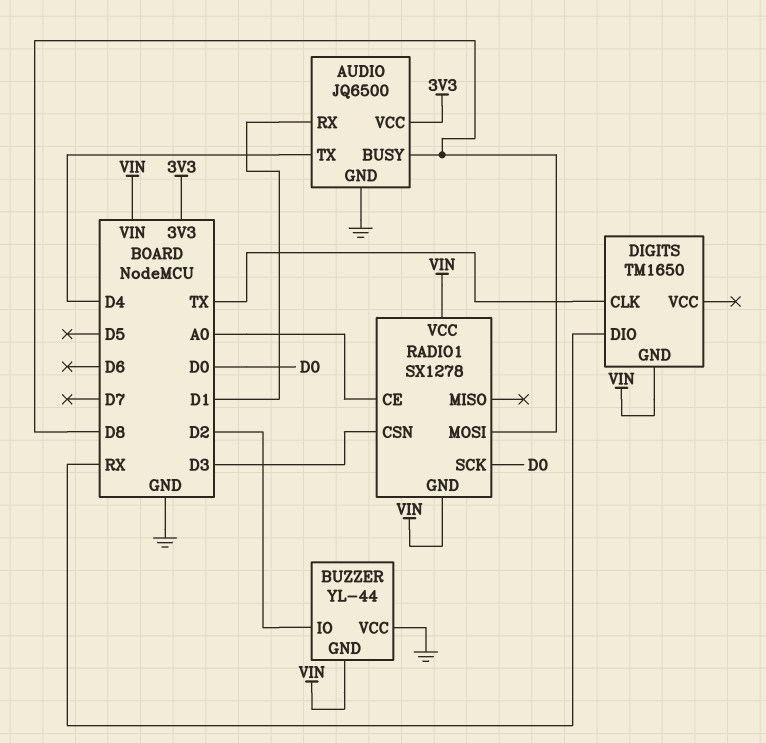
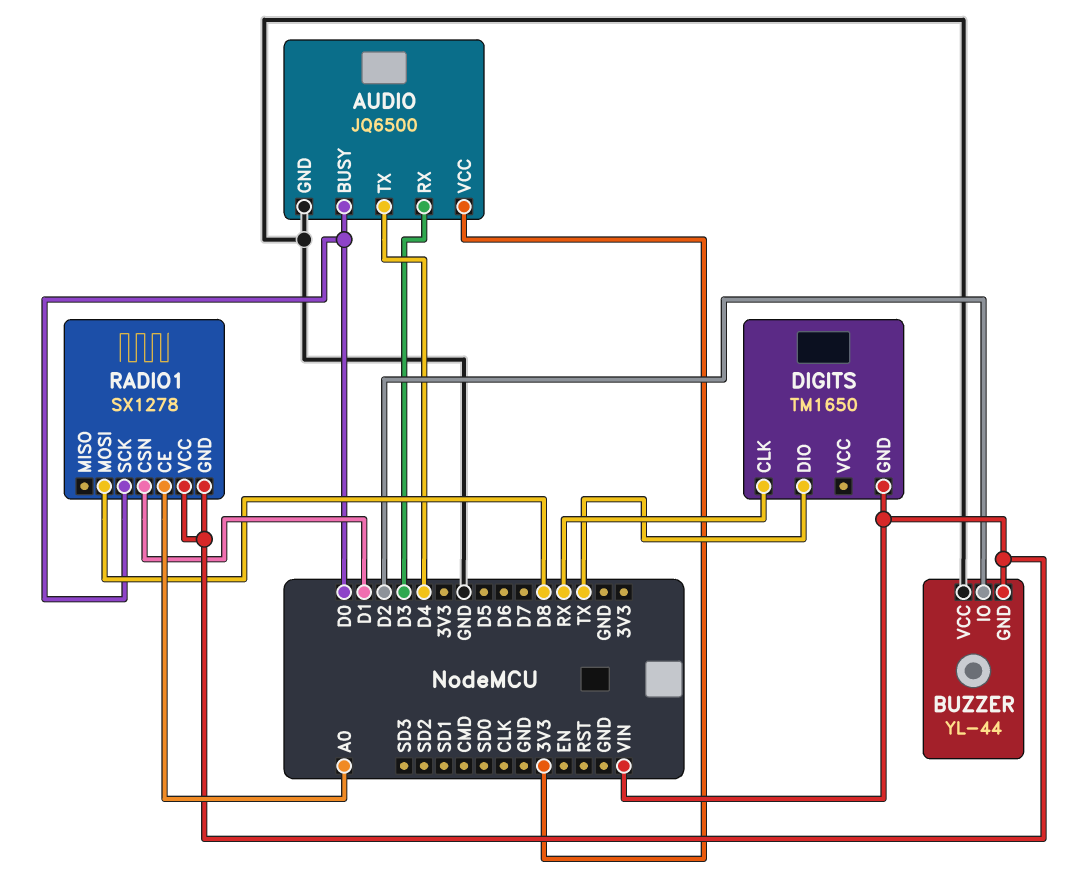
AUDIO pin BUSY: D8 -> D0
AUDIO pin RX: D1 -> D3
DIGITS pin CLK: TX -> RX
DIGITS pin DIO: RX -> TX
RADIO1 pin CSN: D3 -> D1

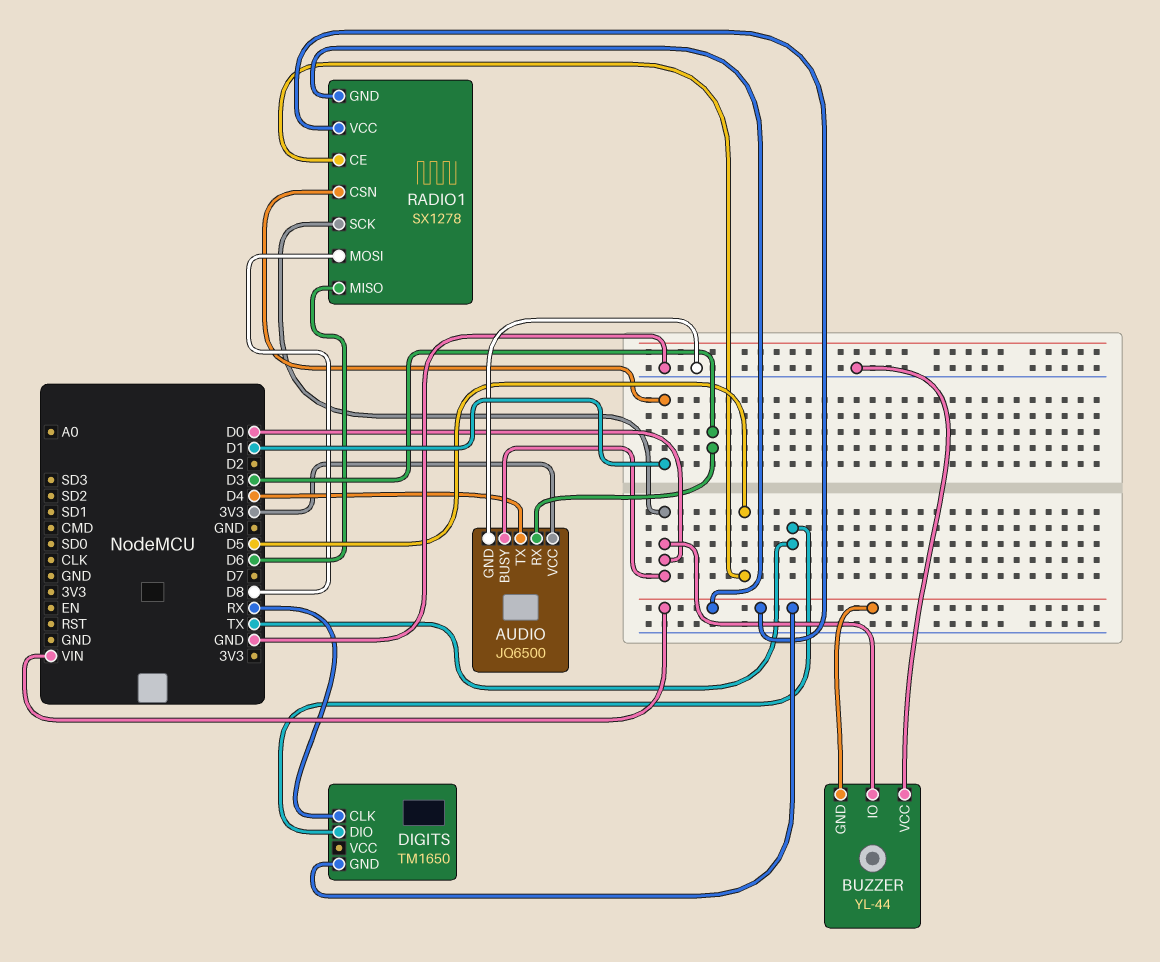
BUZZER pin IO: D2 -> D0
RADIO1 pin CE: A0 -> D5
RADIO1 pin MISO: none -> D6

